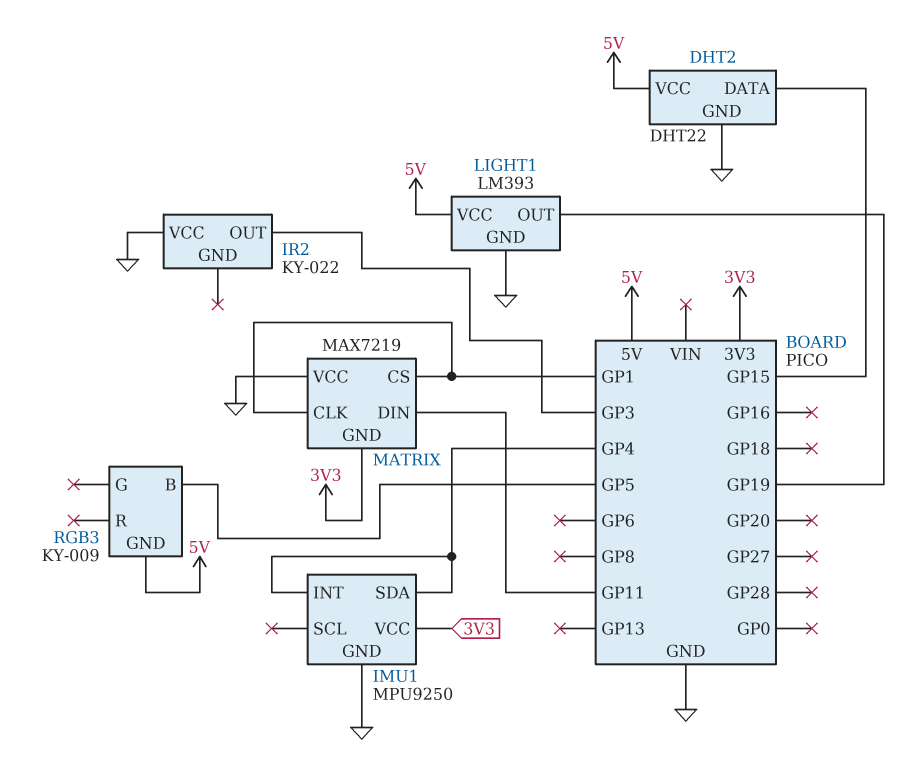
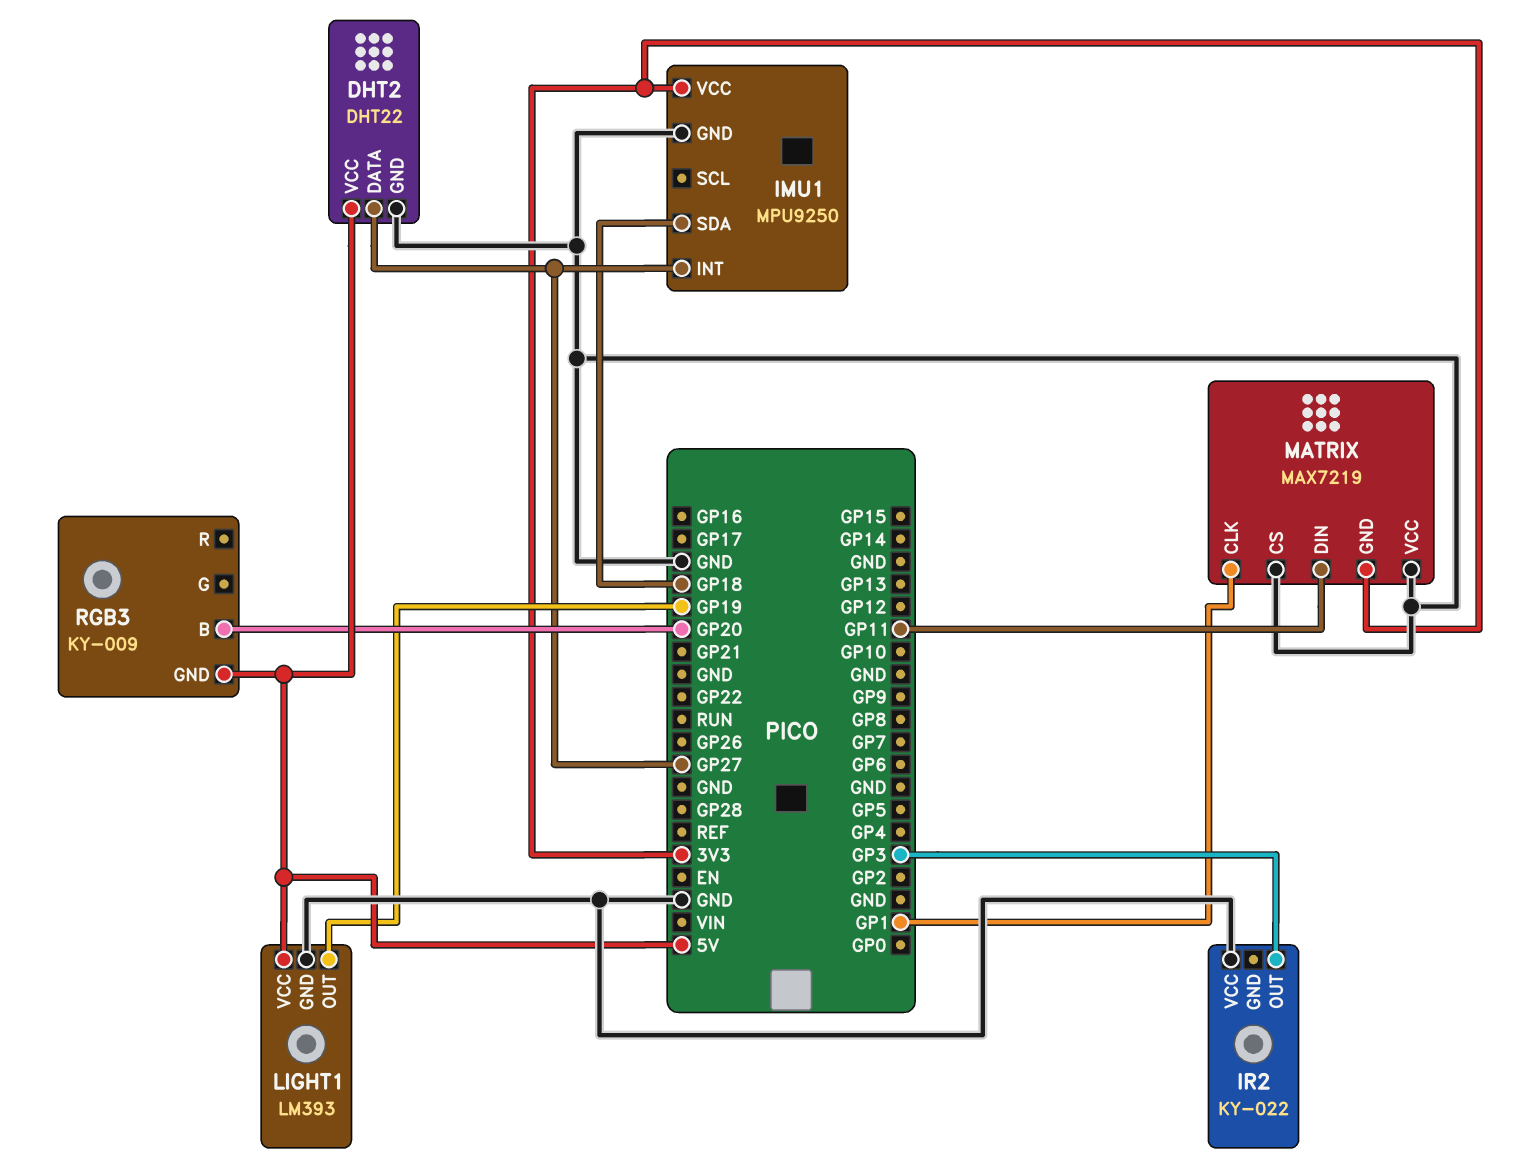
DHT2 pin DATA: GP15 -> GP27
IMU1 pin INT: GP4 -> GP27
IMU1 pin SDA: GP4 -> GP18
MATRIX pin CS: GP1 -> GND
RGB3 pin B: GP5 -> GP20

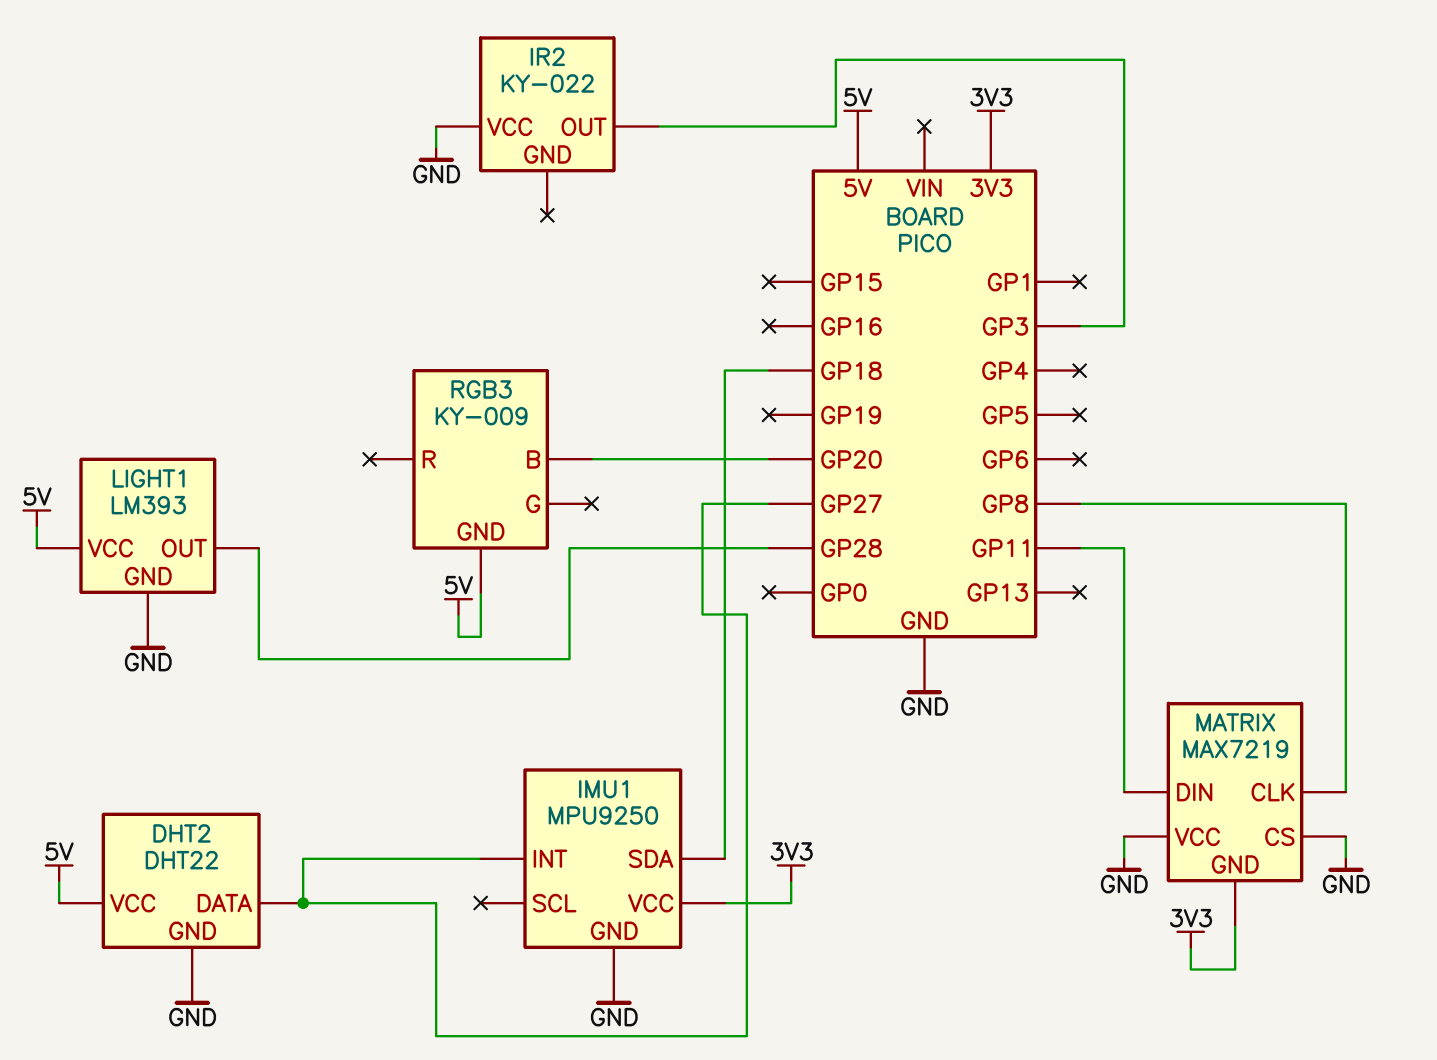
LIGHT1 pin OUT: GP19 -> GP28
MATRIX pin CLK: GP1 -> GP8

